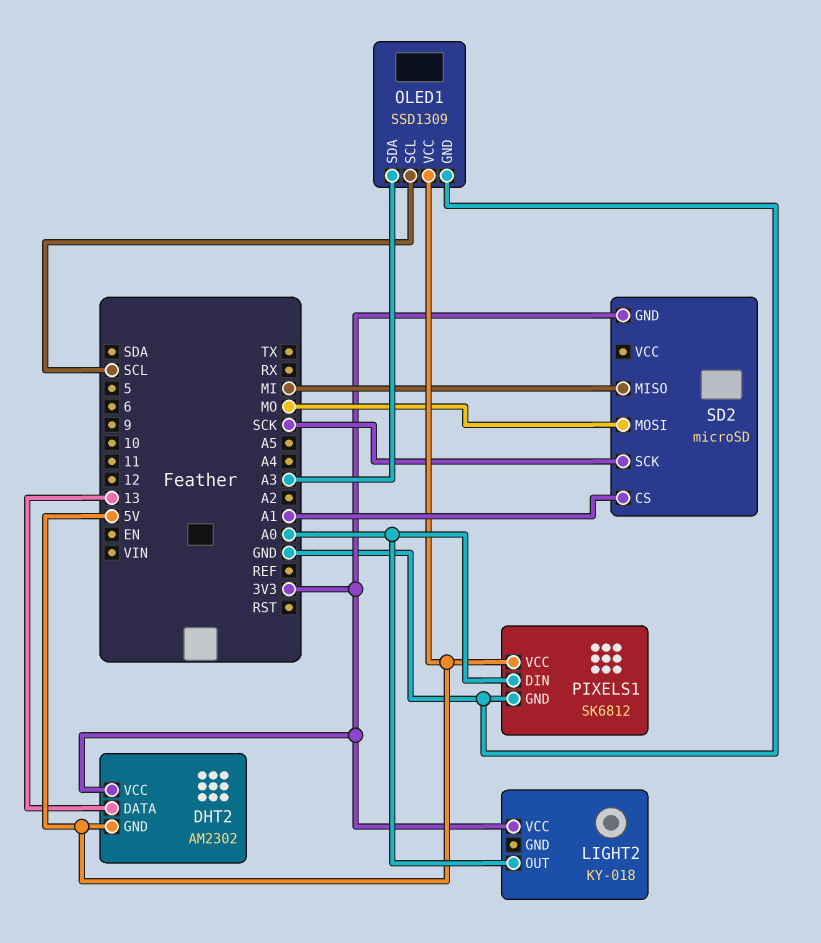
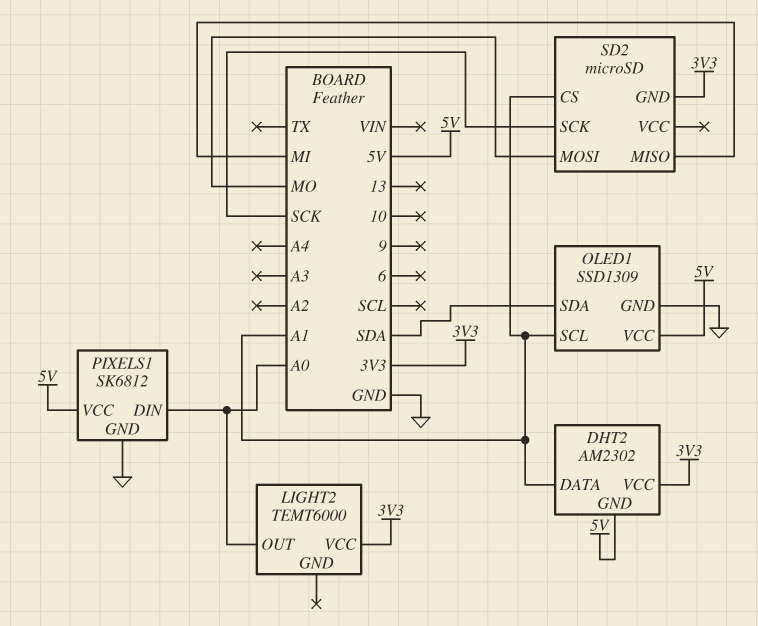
DHT2 pin DATA: 13 -> A1
LIGHT2: KY-018 -> TEMT6000
OLED1 pin SCL: SCL -> A1
OLED1 pin SDA: A3 -> SDA

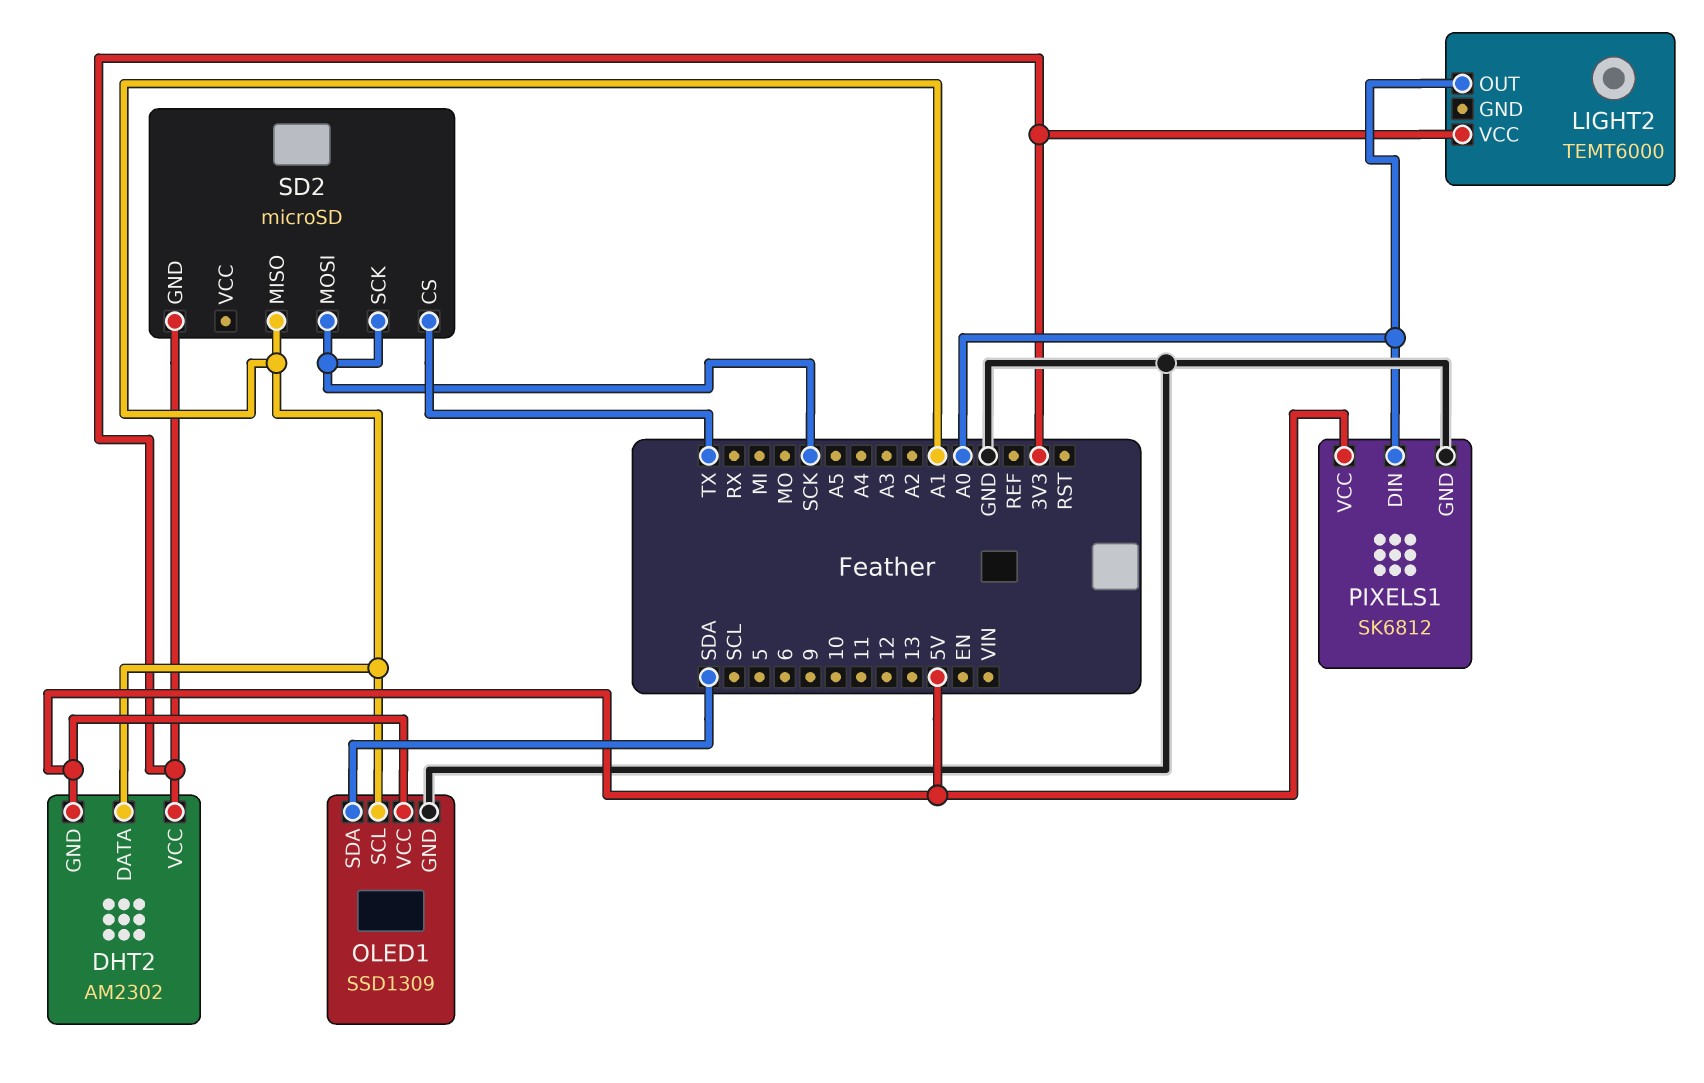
SD2 pin CS: A1 -> TX
SD2 pin MISO: MI -> A1
SD2 pin MOSI: MO -> SCK

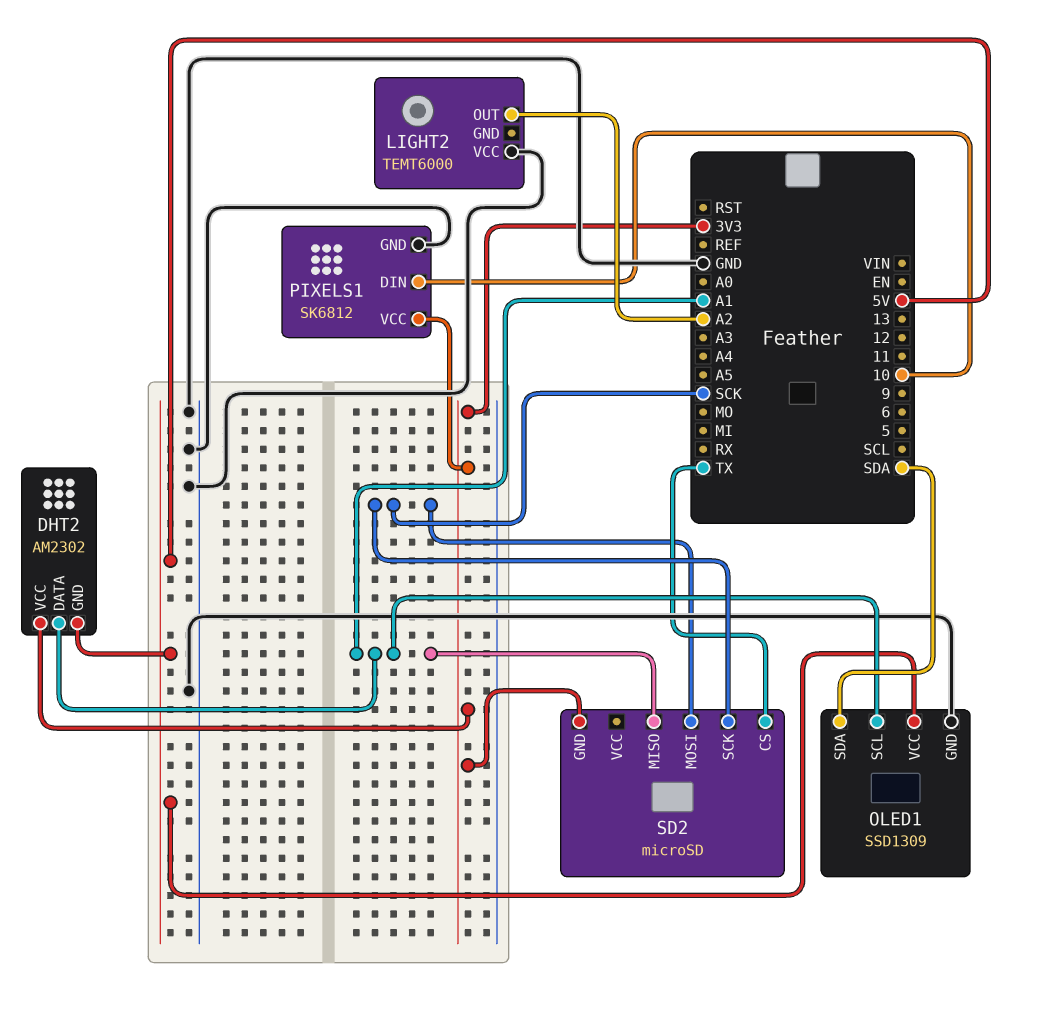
LIGHT2 pin OUT: A0 -> A2
LIGHT2 pin VCC: 3V3 -> GND
PIXELS1 pin DIN: A0 -> 10
PIXELS1 pin VCC: 5V -> 3V3

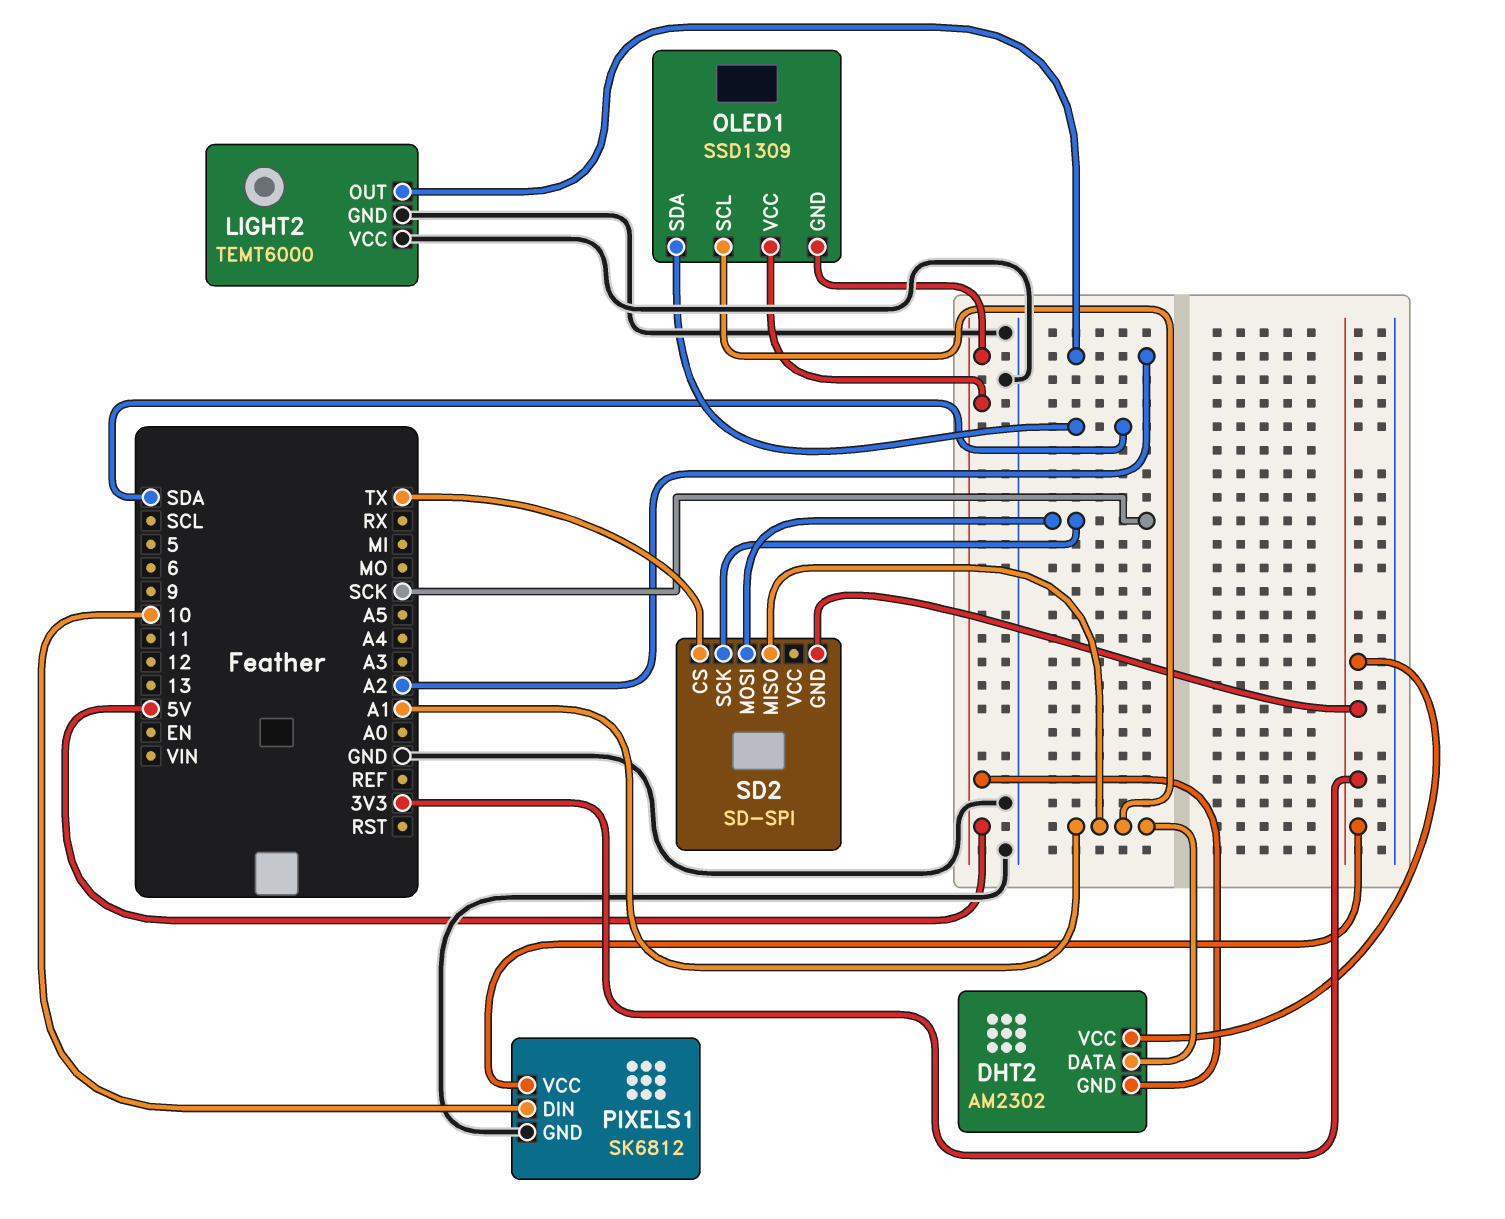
LIGHT2 pin GND: none -> GND
OLED1 pin GND: GND -> 5V
SD2: microSD -> SD-SPI

